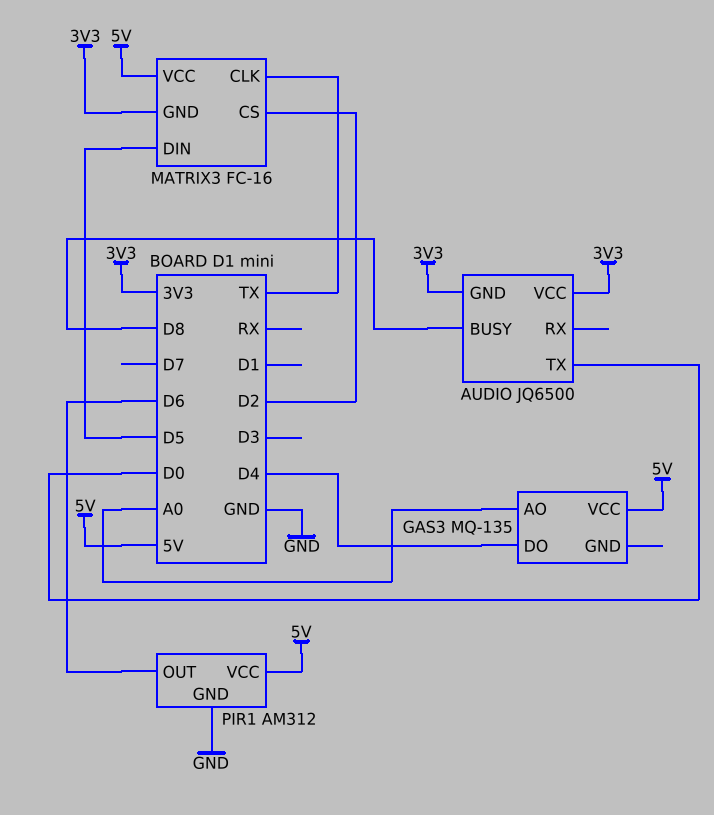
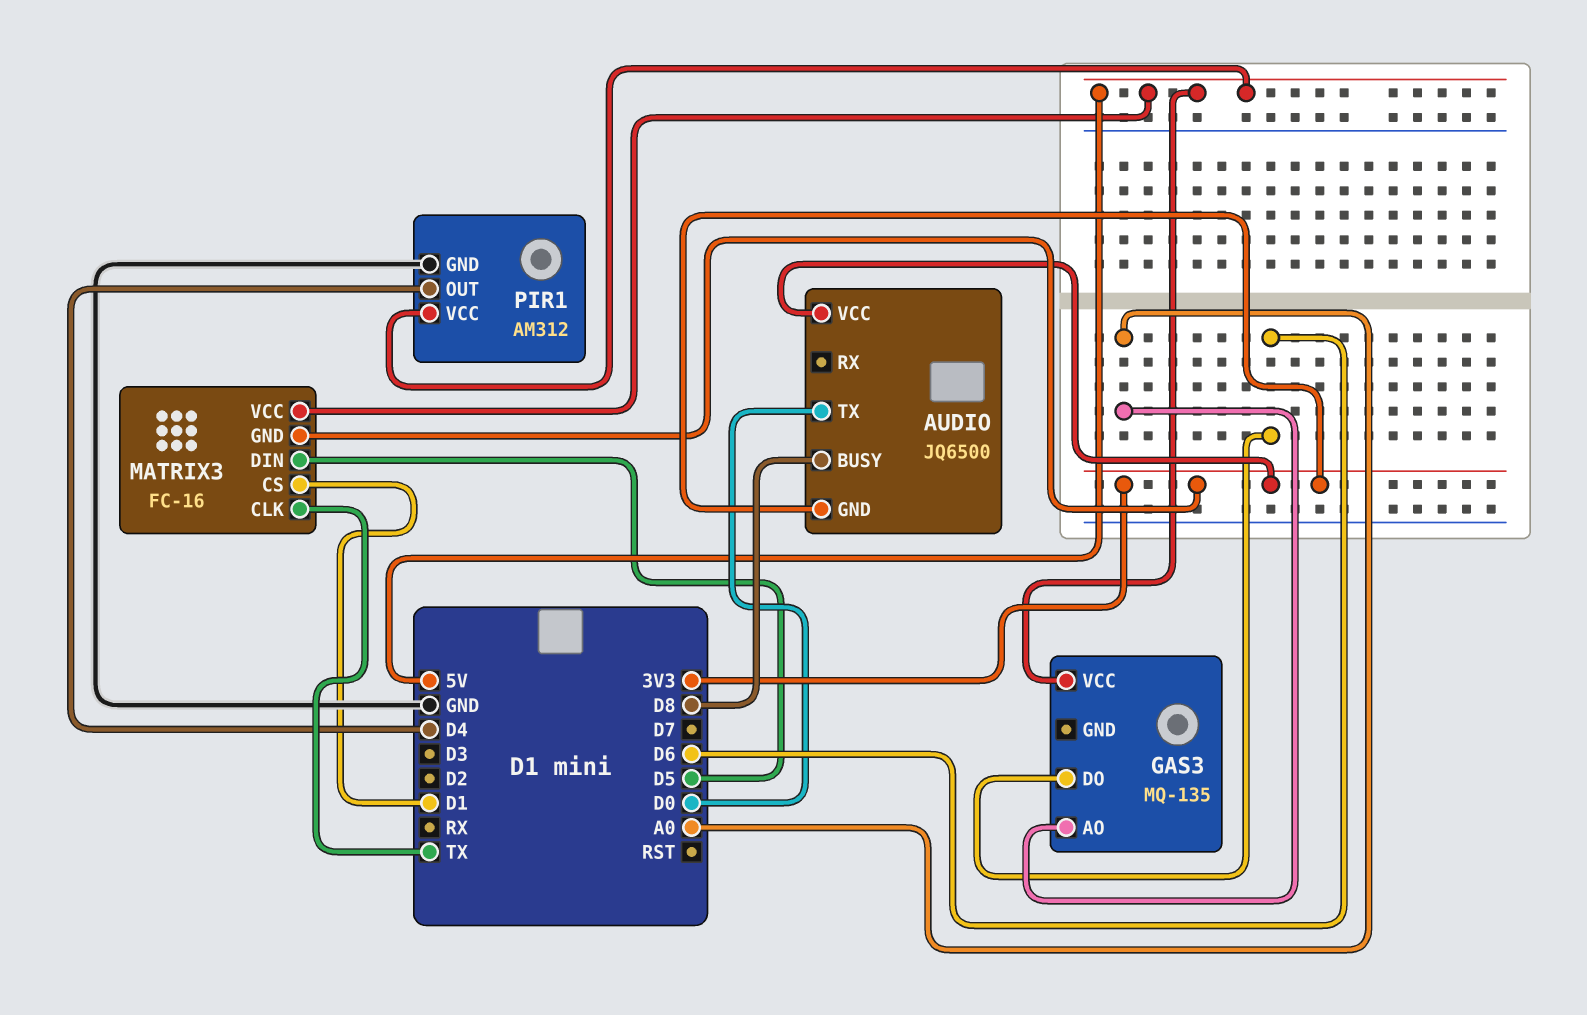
GAS3 pin DO: D4 -> D6
MATRIX3 pin CS: D2 -> D1
PIR1 pin OUT: D6 -> D4

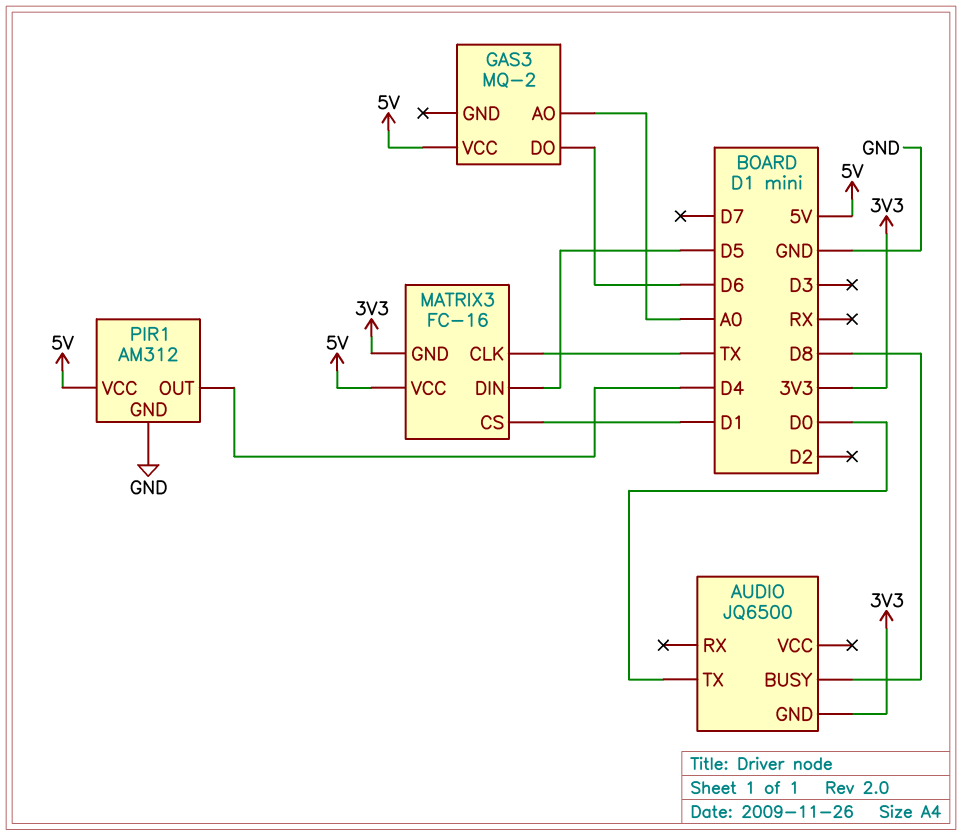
AUDIO pin VCC: 3V3 -> none
GAS3: MQ-135 -> MQ-2

